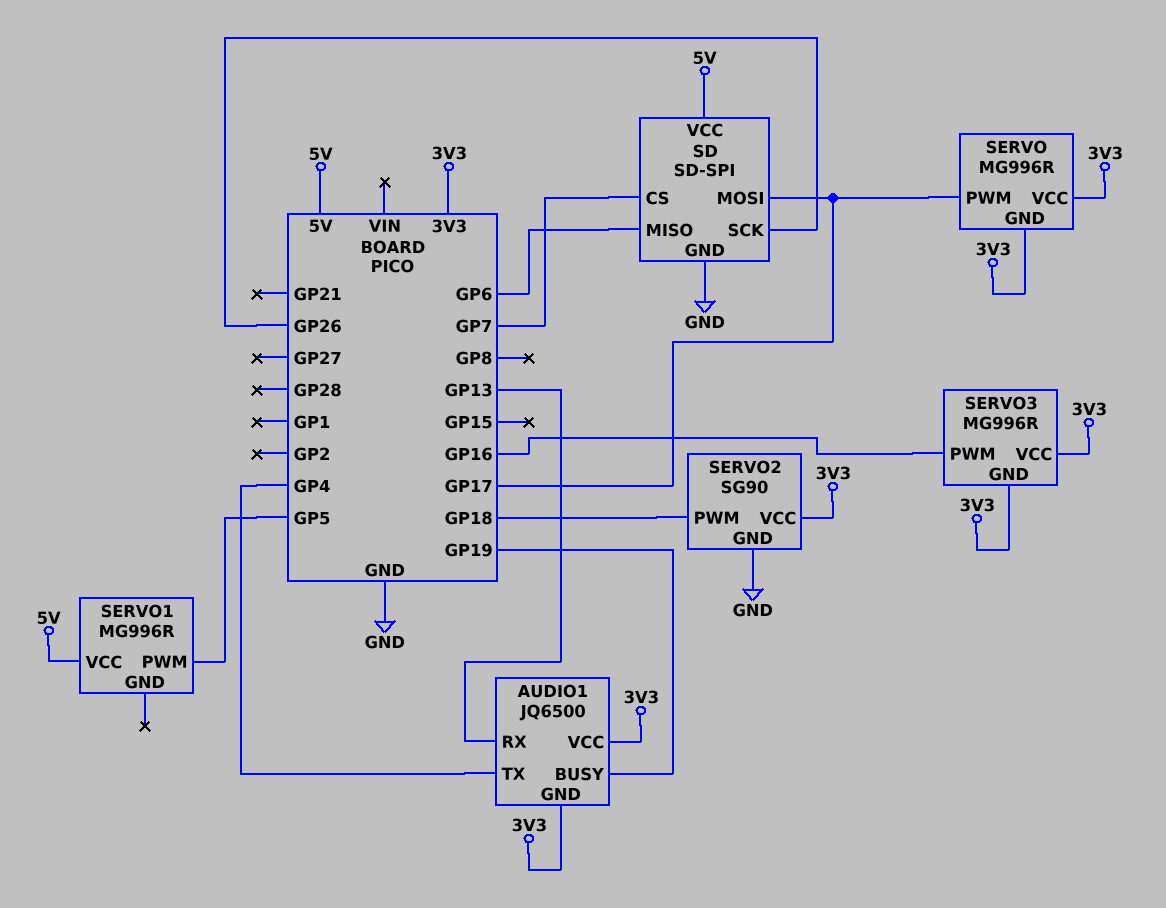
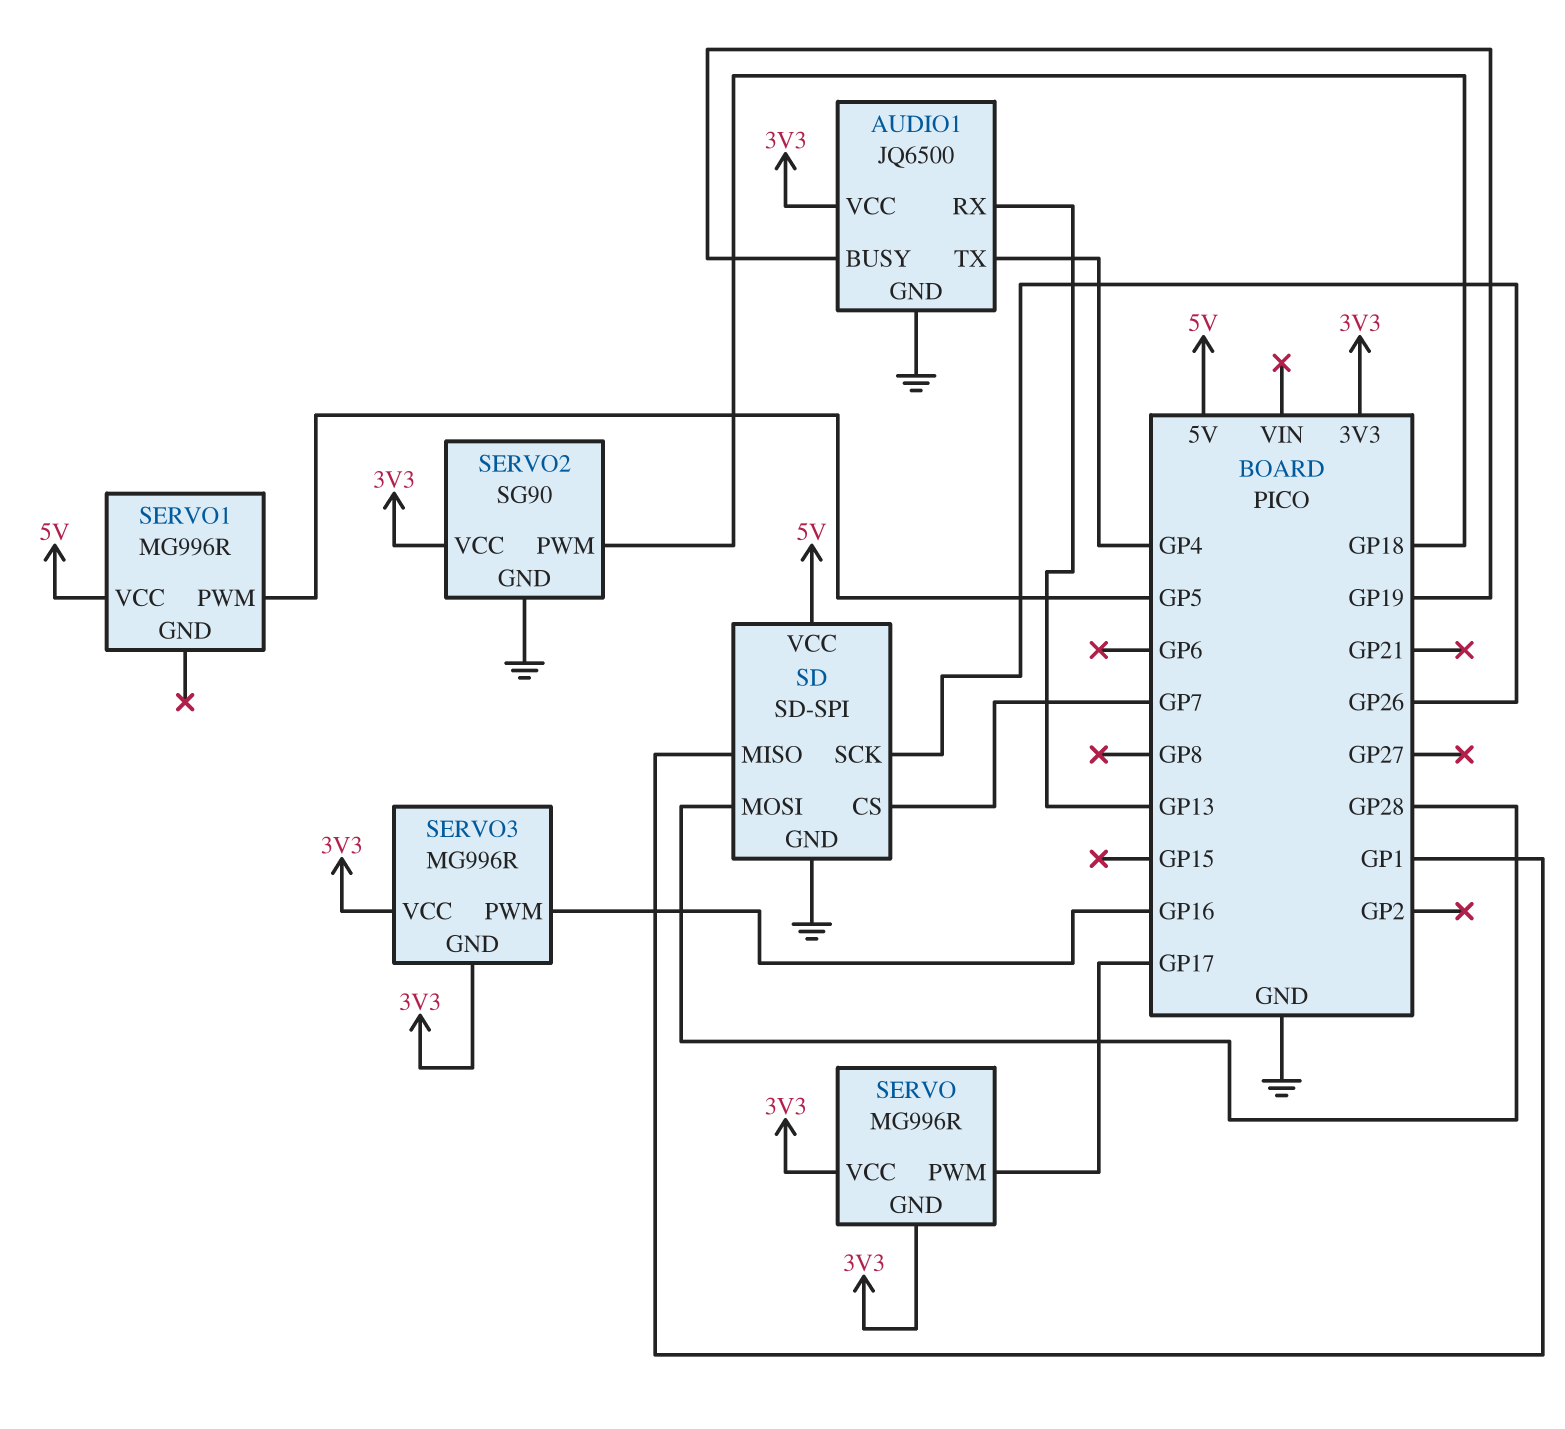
AUDIO1 pin GND: 3V3 -> GND
SD pin MISO: GP6 -> GP1
SD pin MOSI: GP17 -> GP28

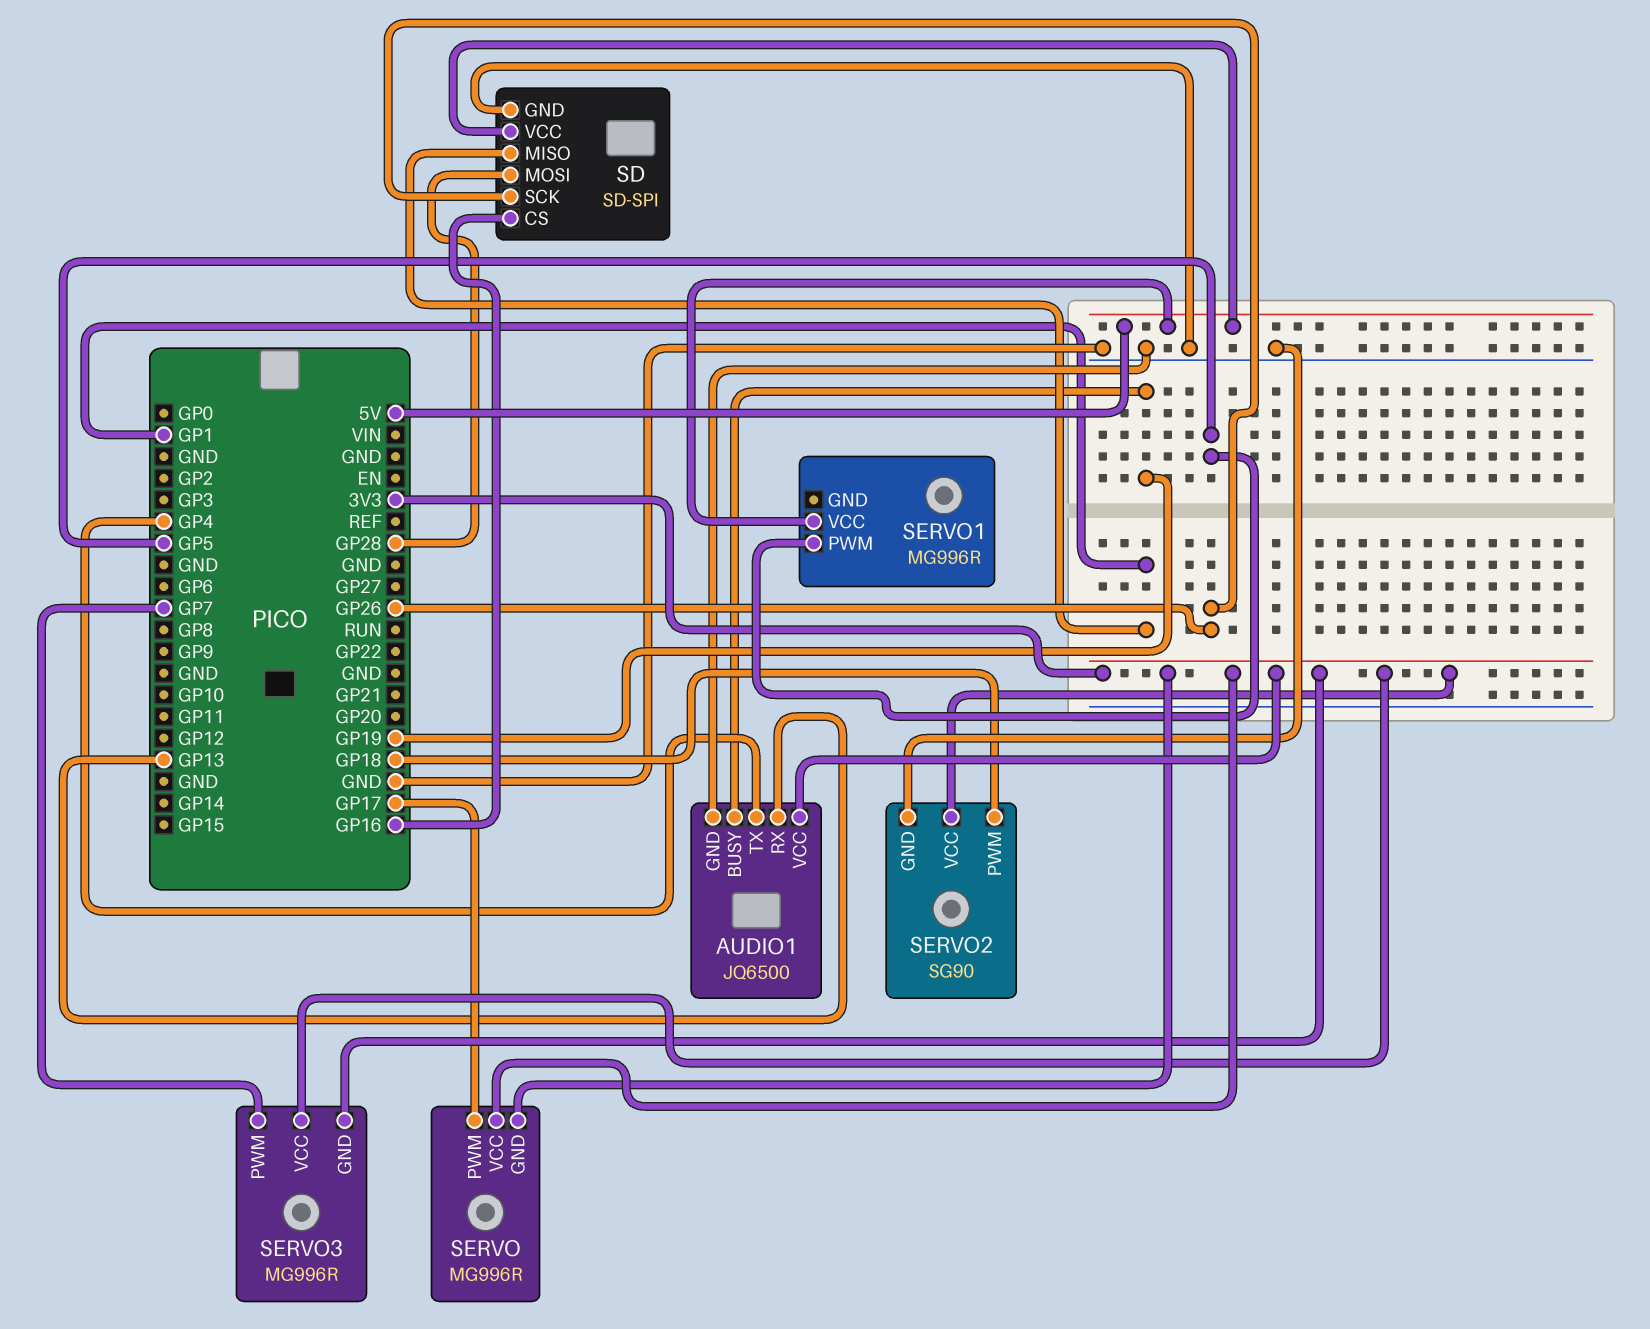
SD pin CS: GP7 -> GP16
SERVO3 pin PWM: GP16 -> GP7

